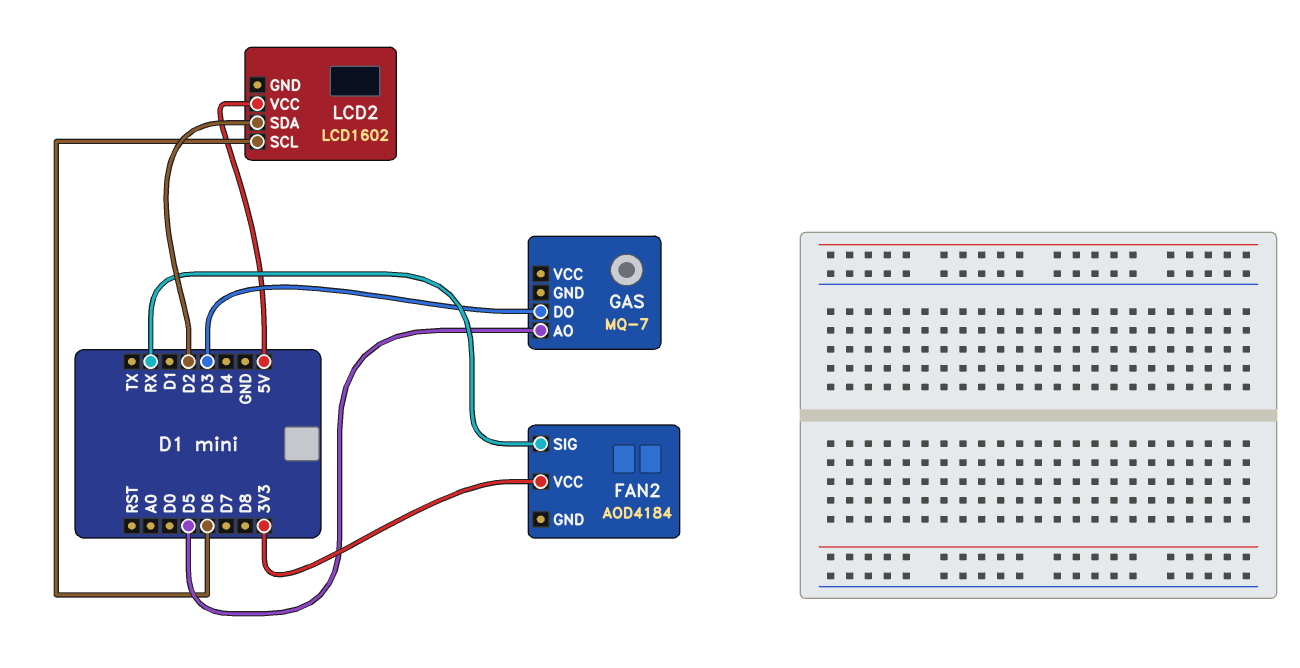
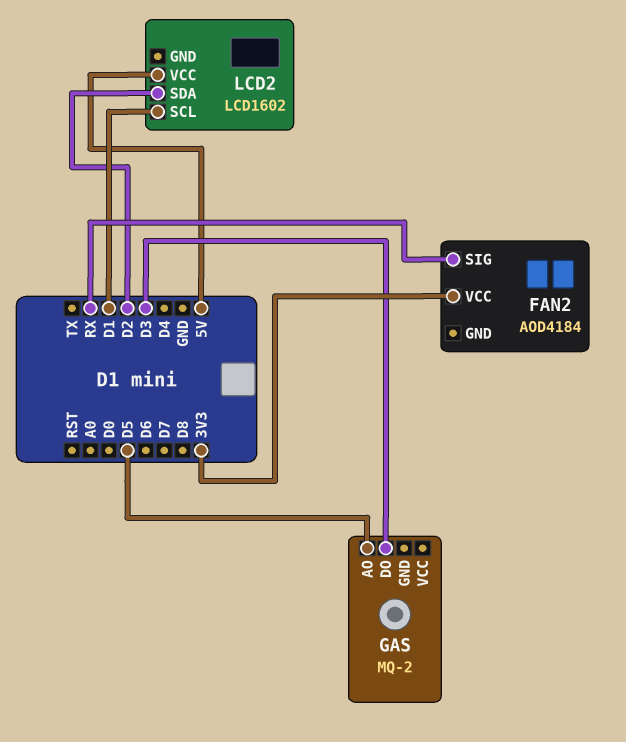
GAS: MQ-7 -> MQ-2
LCD2 pin SCL: D6 -> D1

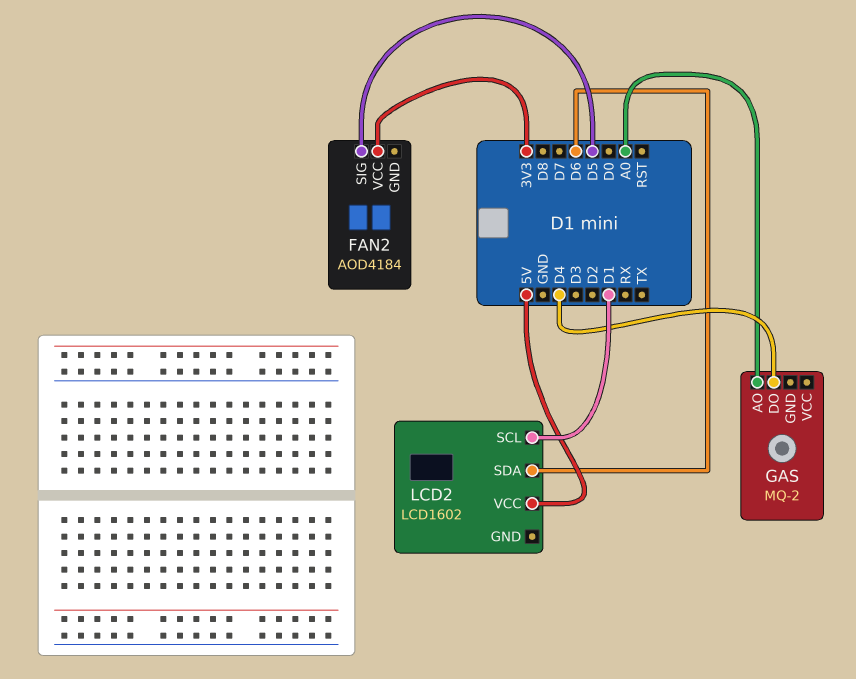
FAN2 pin SIG: RX -> D5
GAS pin AO: D5 -> A0
GAS pin DO: D3 -> D4
LCD2 pin SDA: D2 -> D6

